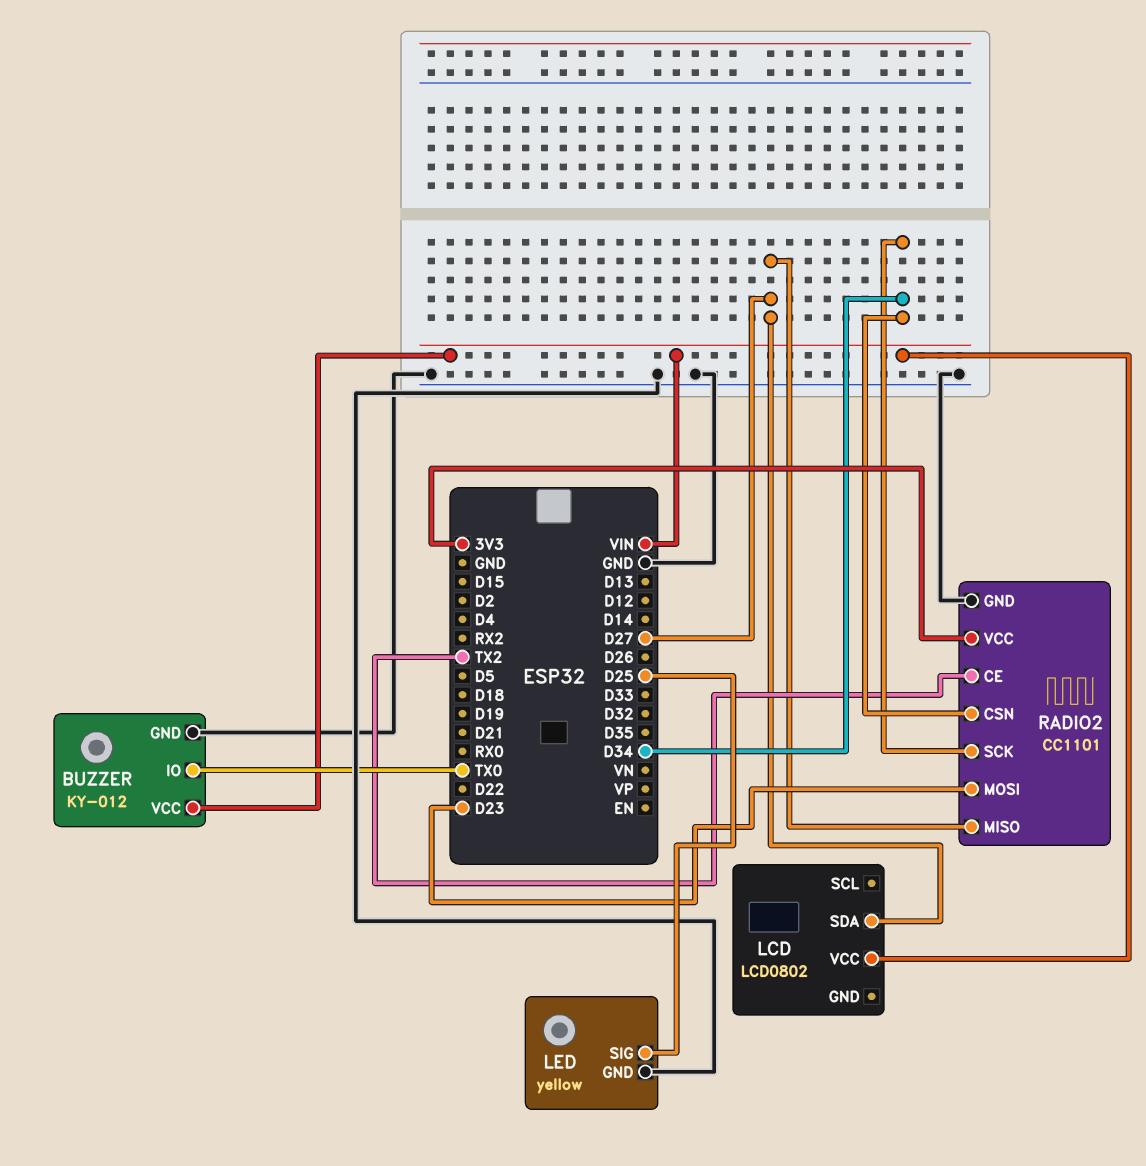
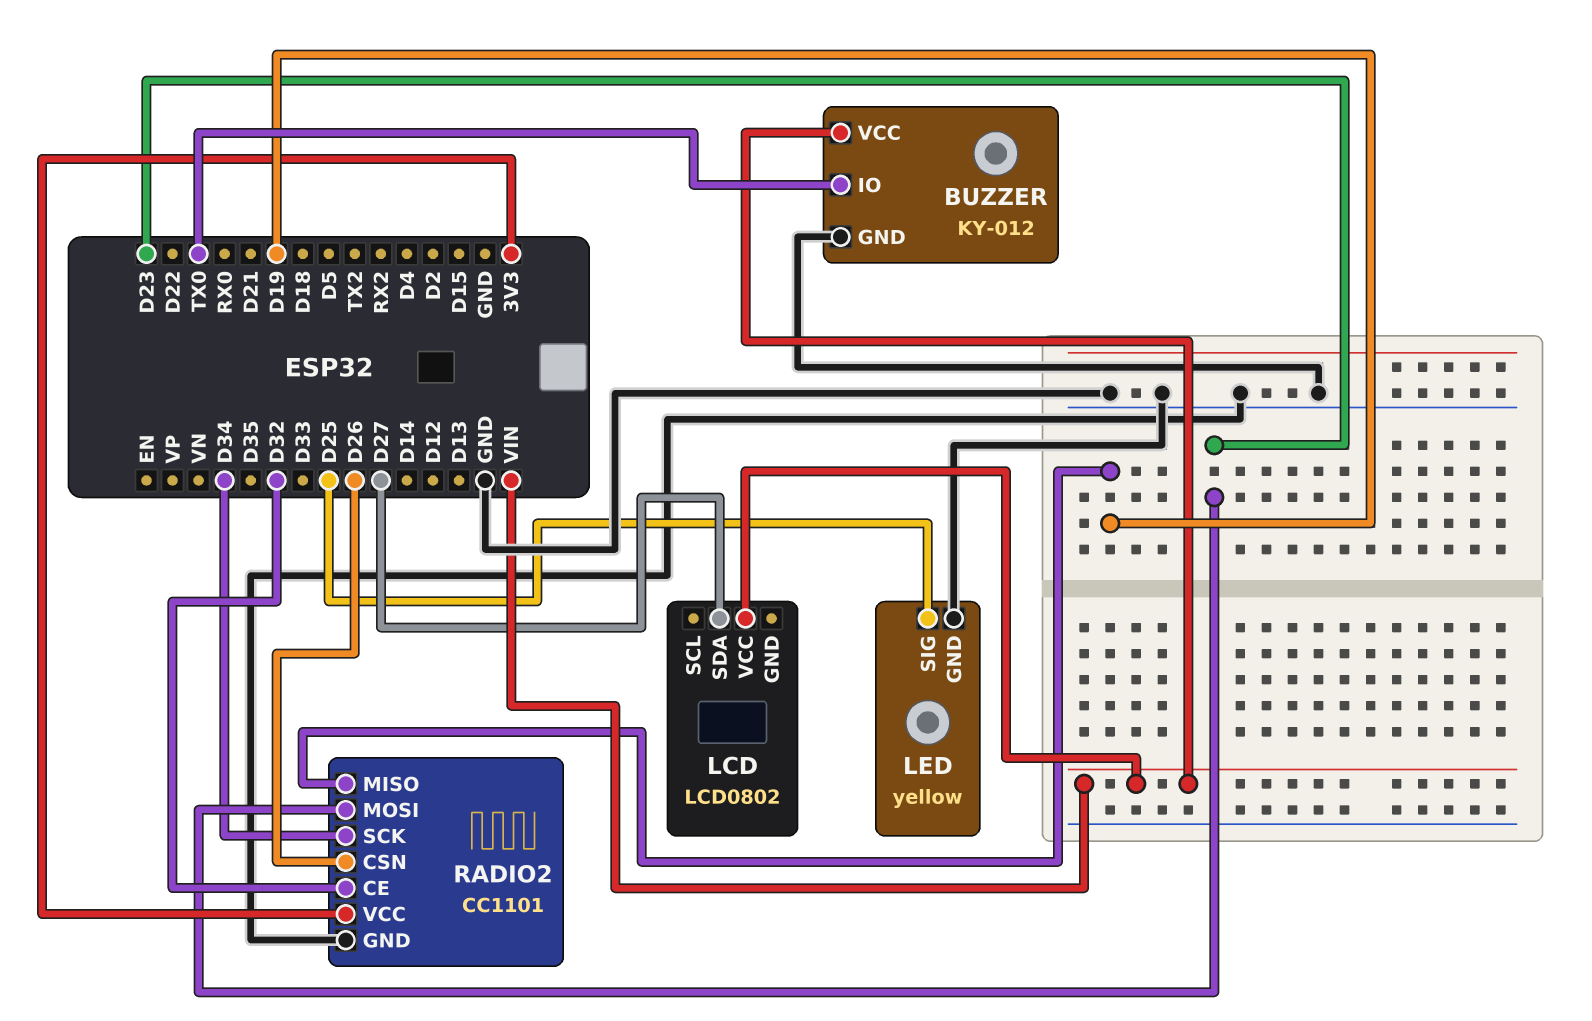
RADIO2 pin CE: TX2 -> D32
RADIO2 pin CSN: D34 -> D26
RADIO2 pin MISO: D27 -> D19

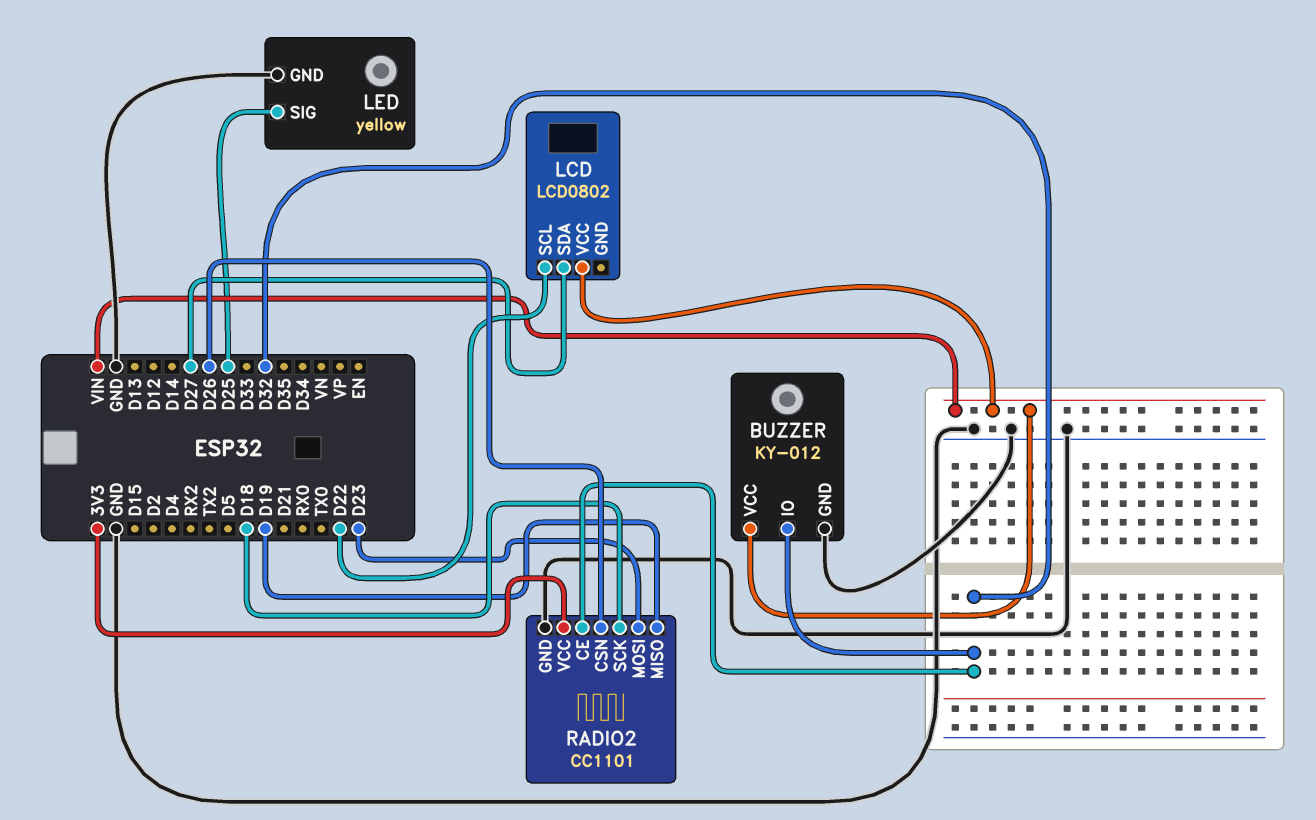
BUZZER pin IO: TX0 -> D32
LCD pin SCL: none -> D22
RADIO2 pin SCK: D34 -> D18

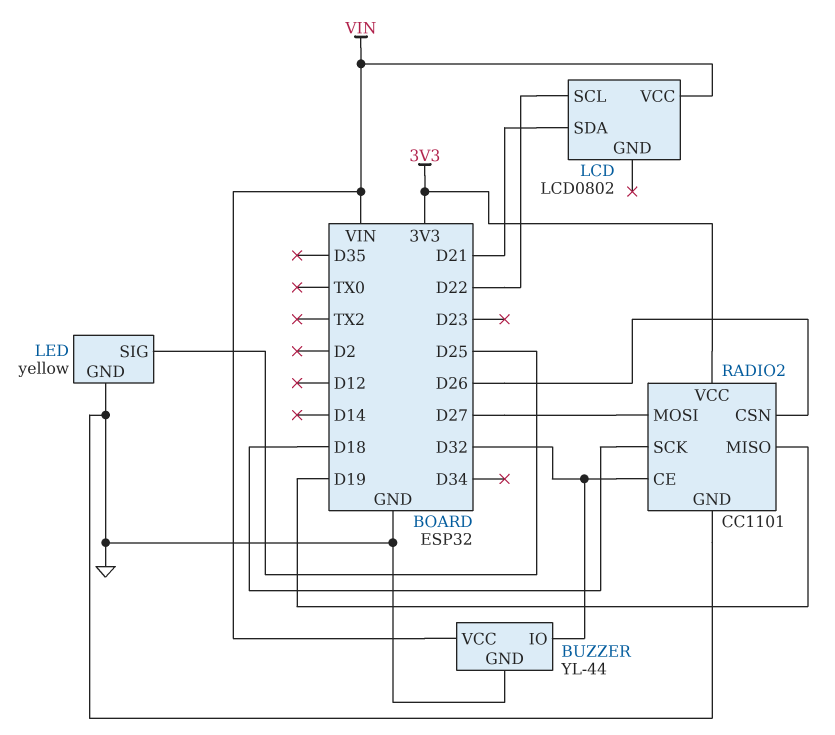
BUZZER: KY-012 -> YL-44
LCD pin SDA: D27 -> D21
RADIO2 pin MOSI: D23 -> D27

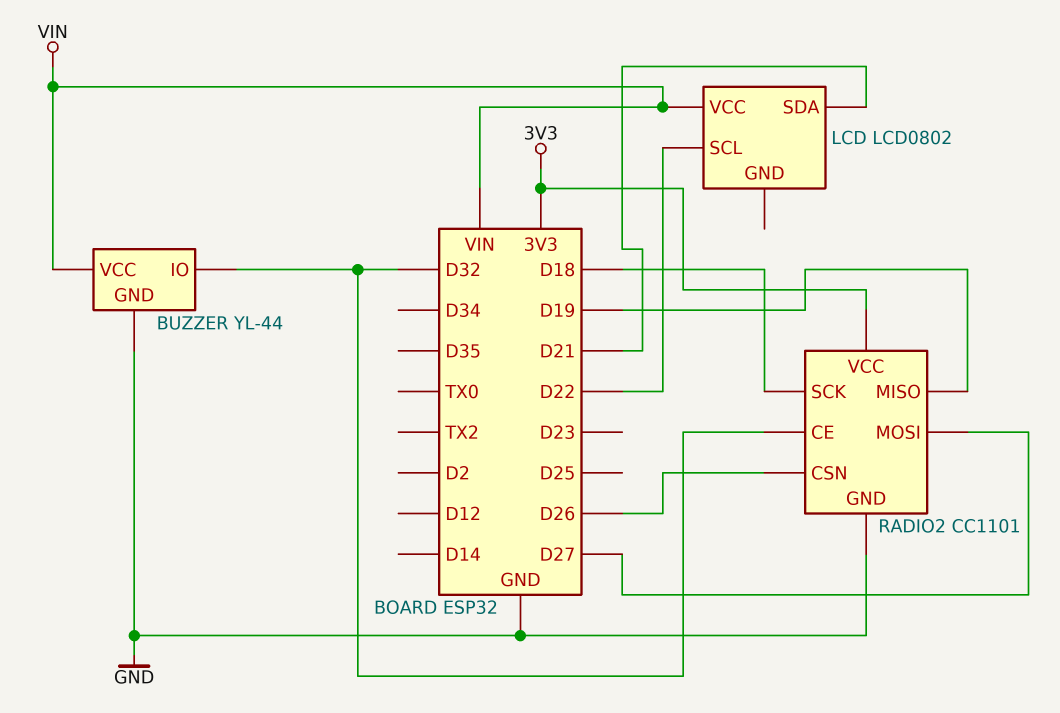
LED: yellow -> none
LED pin GND: GND -> none
LED pin SIG: D25 -> none

